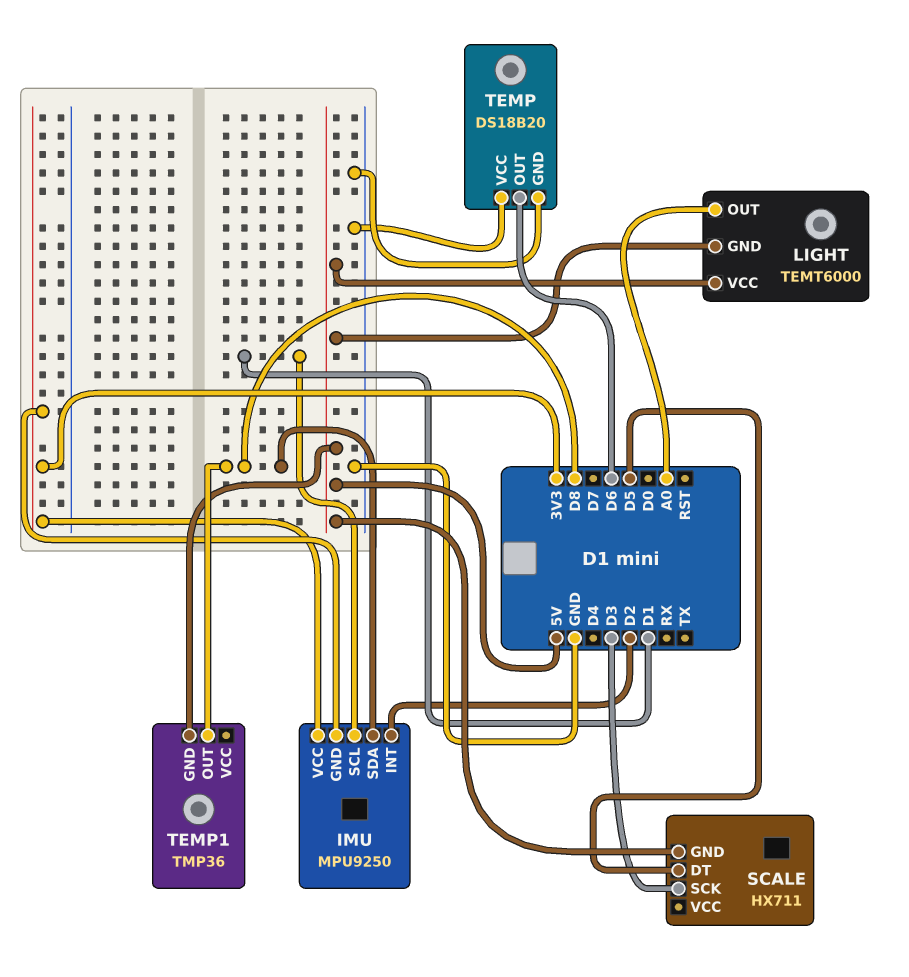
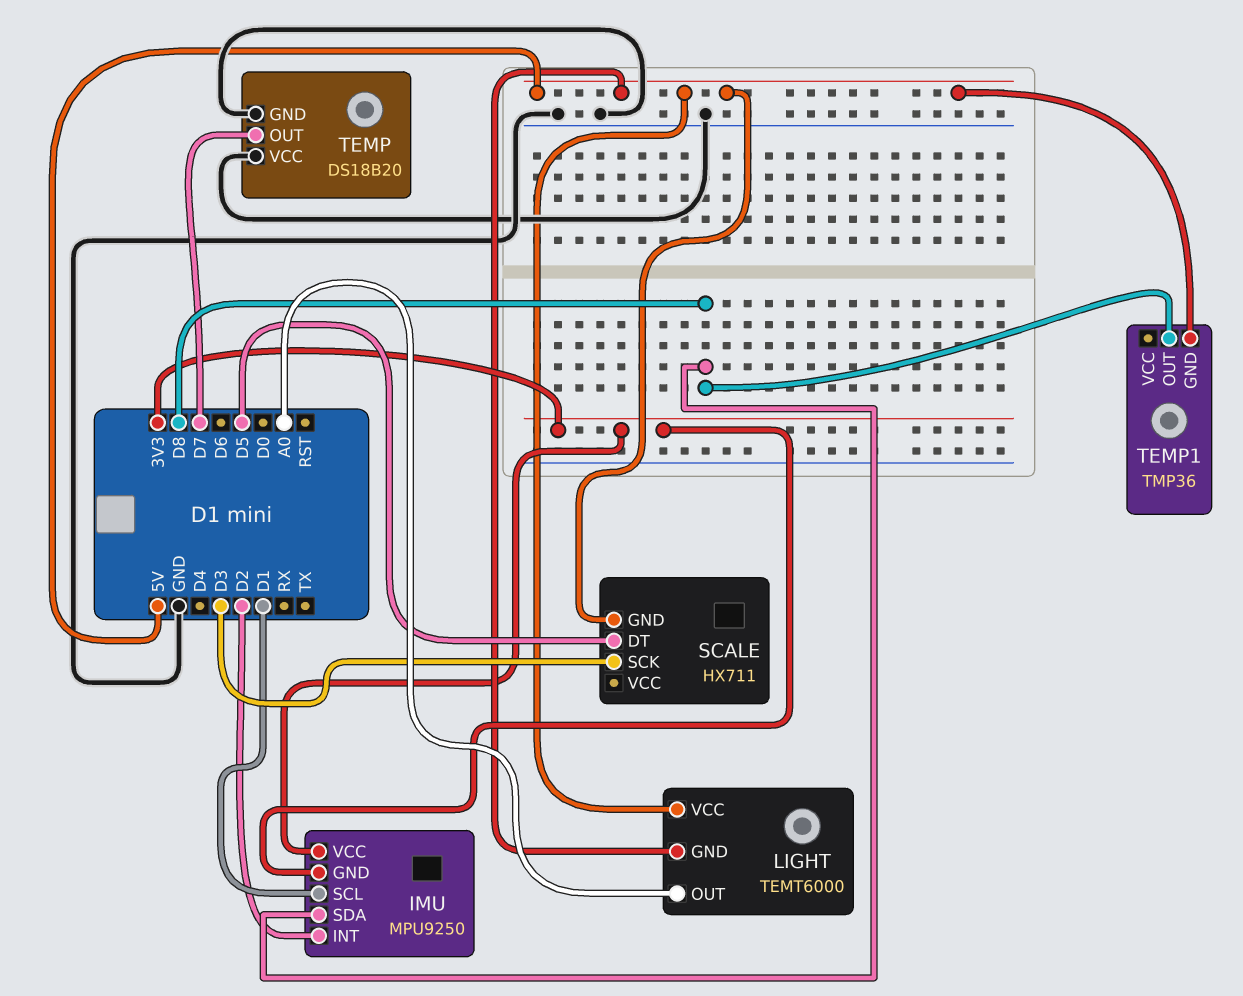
TEMP pin OUT: D6 -> D7

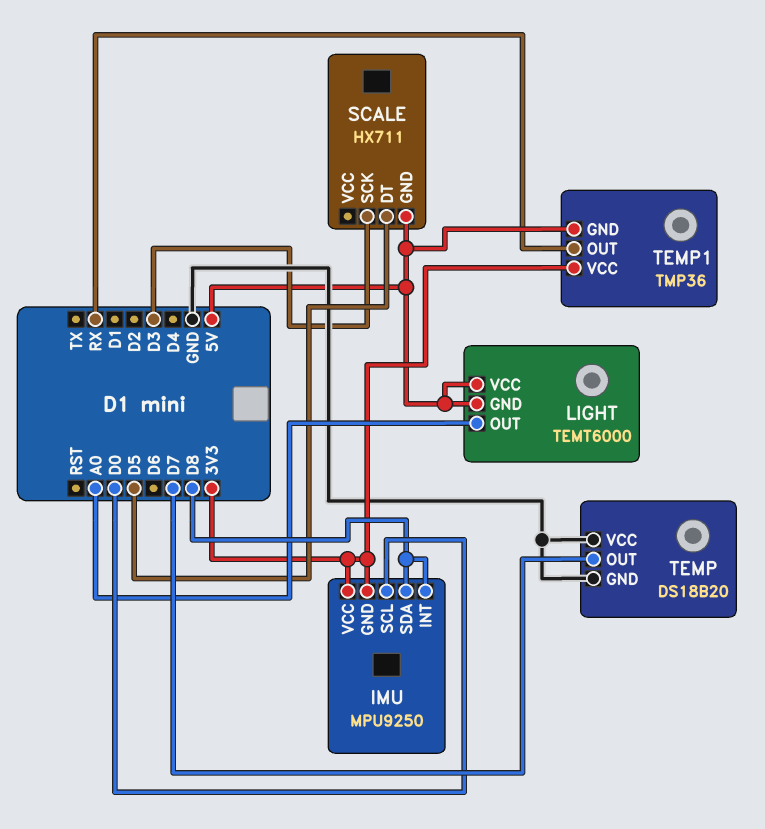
IMU pin INT: D2 -> D8
IMU pin SCL: D1 -> D0
TEMP1 pin OUT: D8 -> RX
TEMP1 pin VCC: none -> 3V3

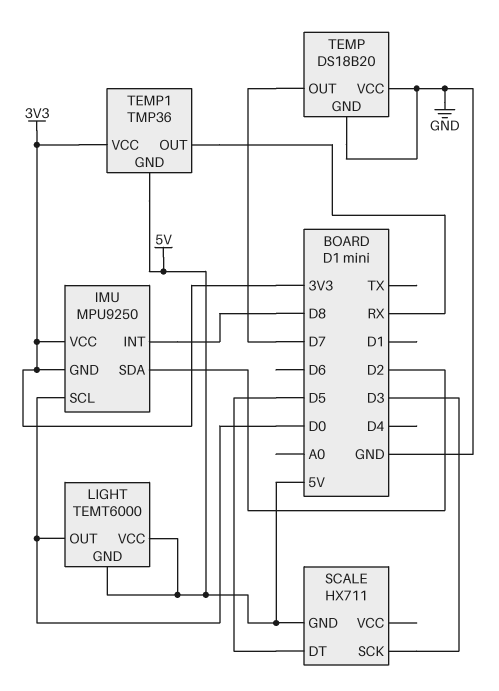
IMU pin SDA: D8 -> D2
LIGHT pin OUT: A0 -> D0

